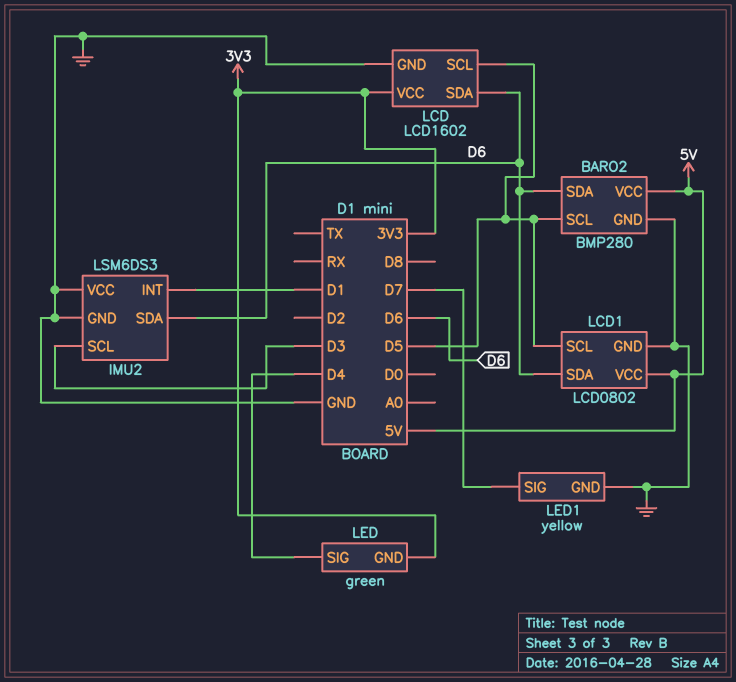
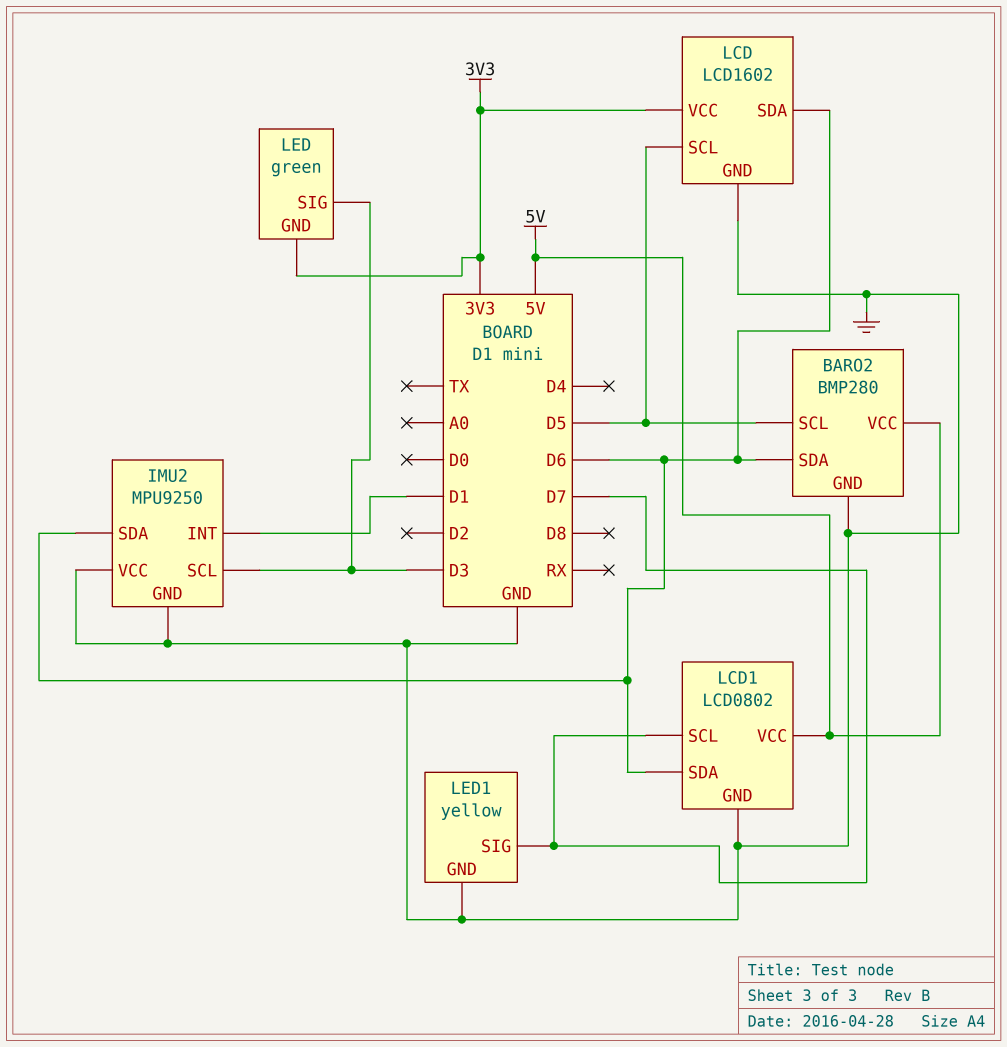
IMU2: LSM6DS3 -> MPU9250
LCD1 pin SCL: D5 -> D7
LED pin SIG: D4 -> D3

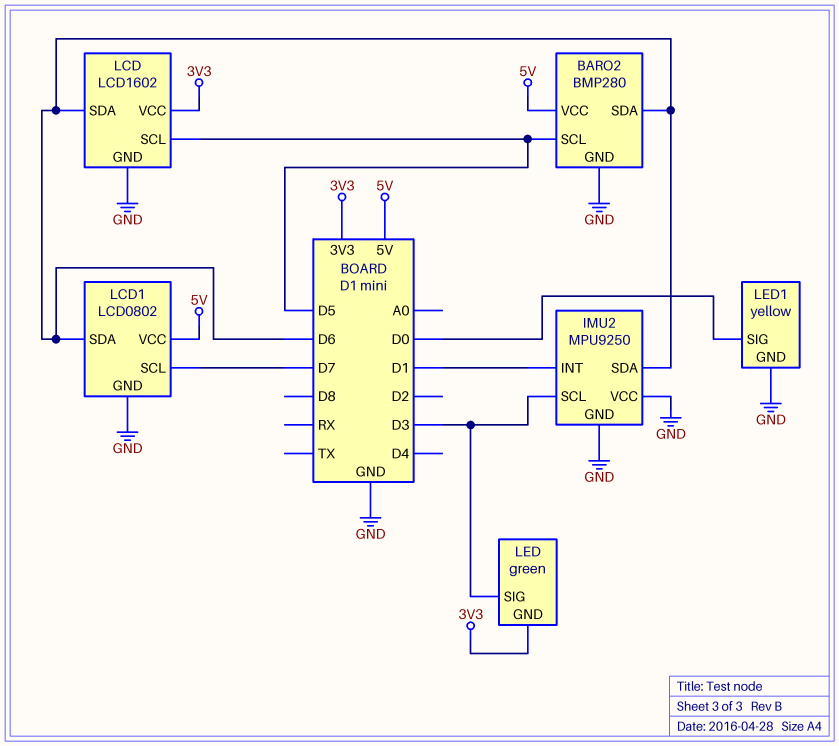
LED1 pin SIG: D7 -> D0

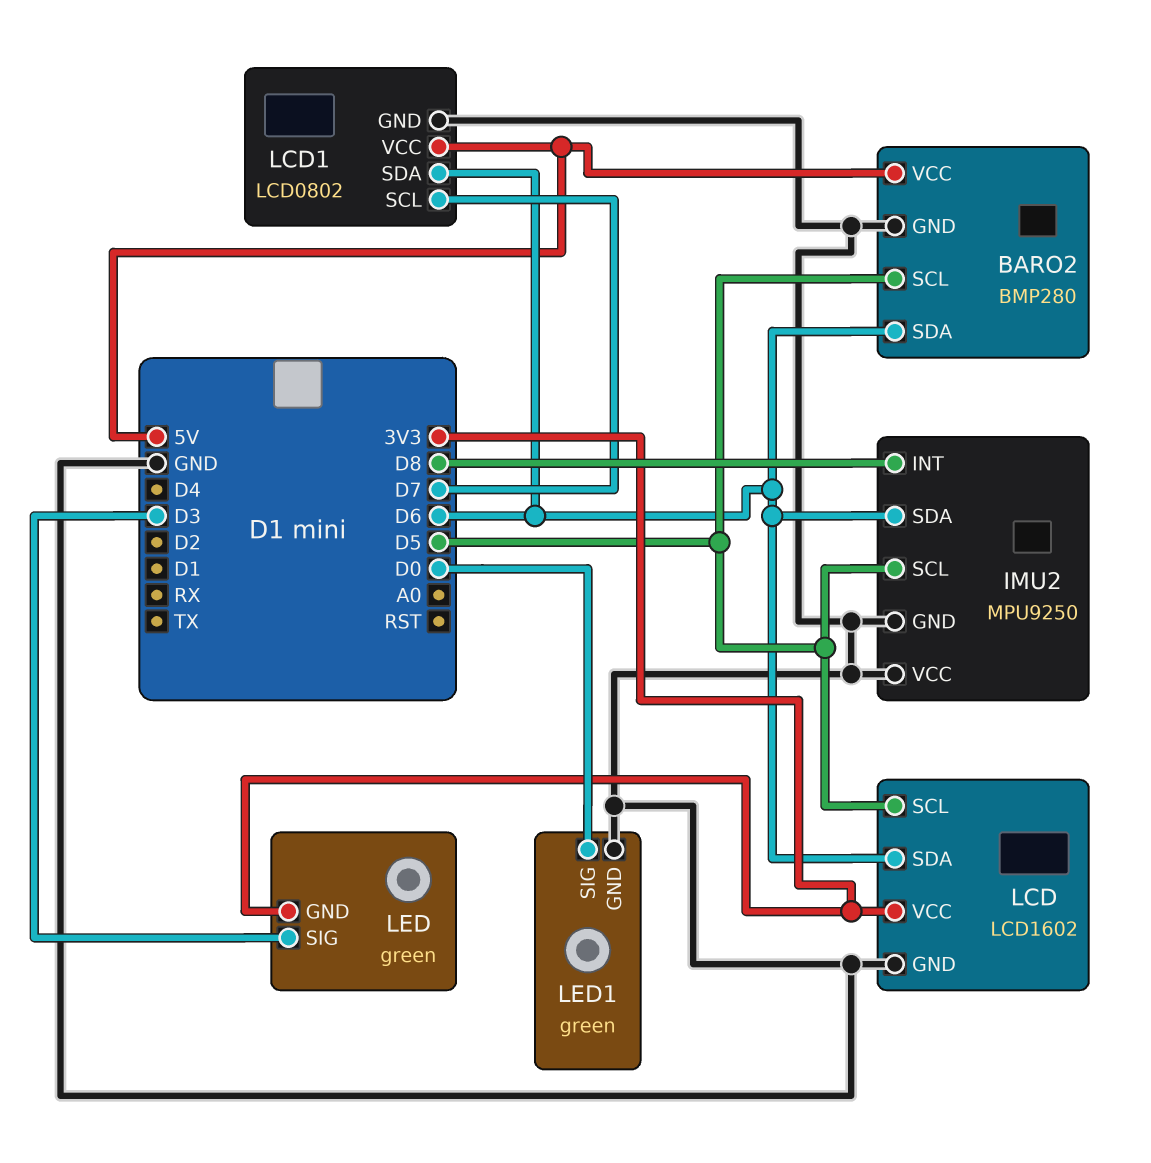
IMU2 pin INT: D1 -> D8
IMU2 pin SCL: D3 -> D5
LED1: yellow -> green

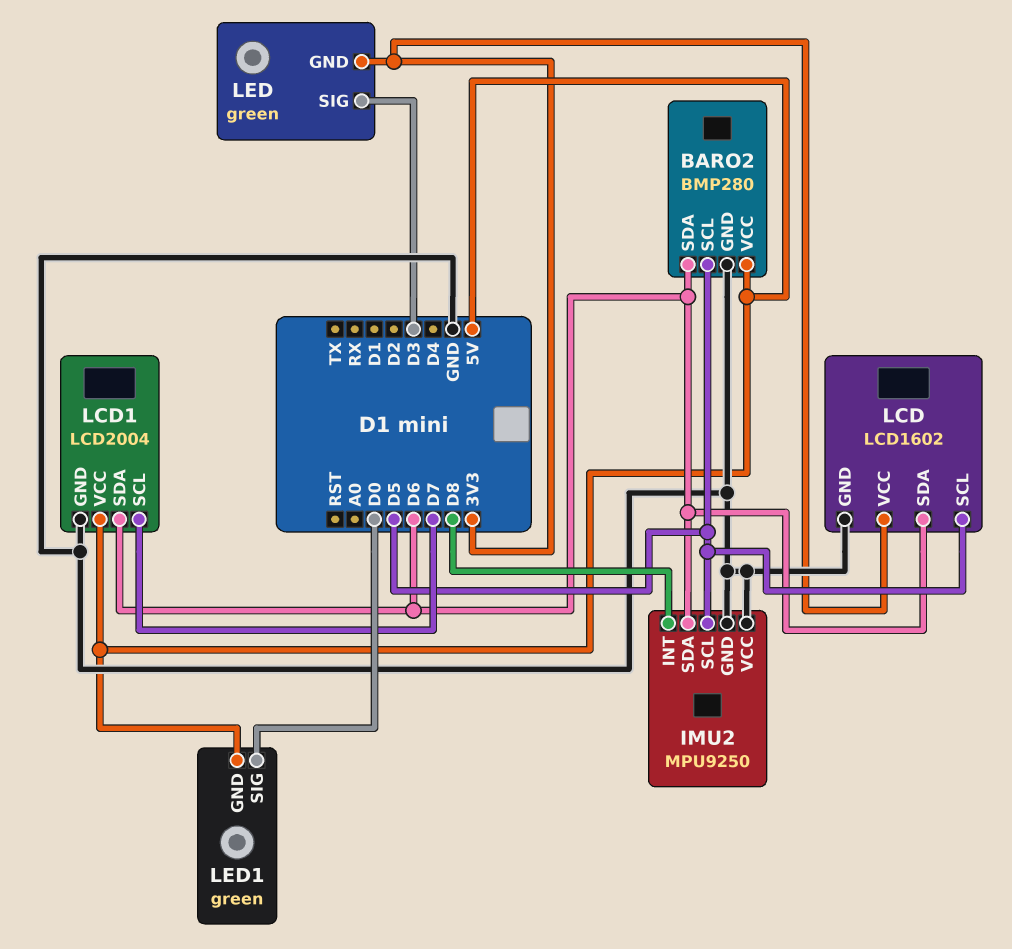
LCD1: LCD0802 -> LCD2004
LED1 pin GND: GND -> 5V

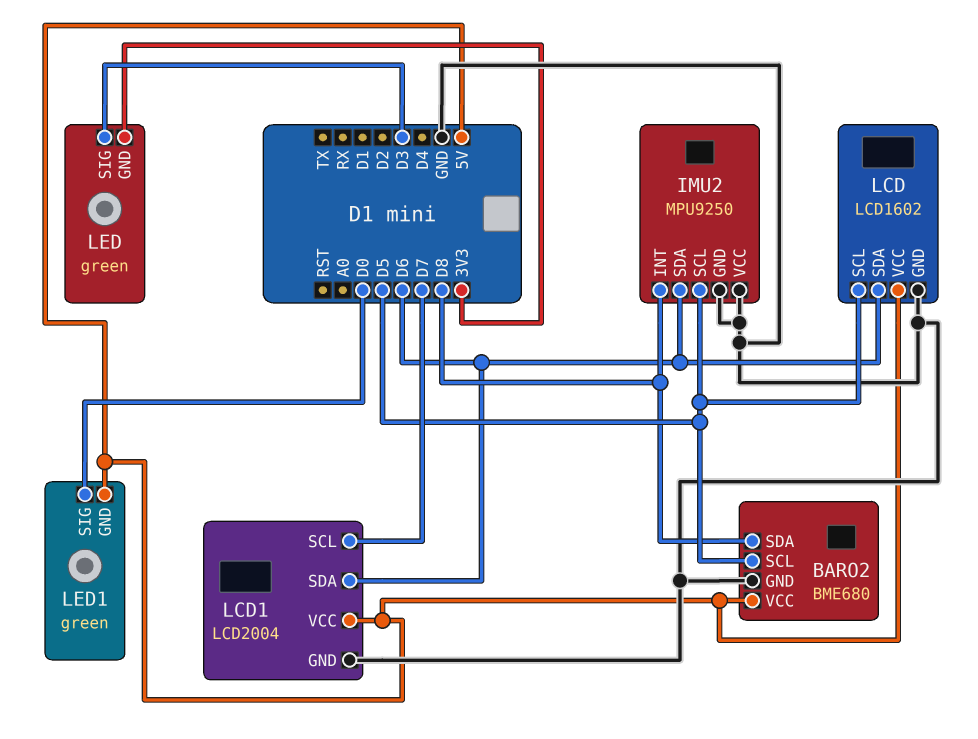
BARO2: BMP280 -> BME680
BARO2 pin SDA: D6 -> D8
LCD pin VCC: 3V3 -> 5V

